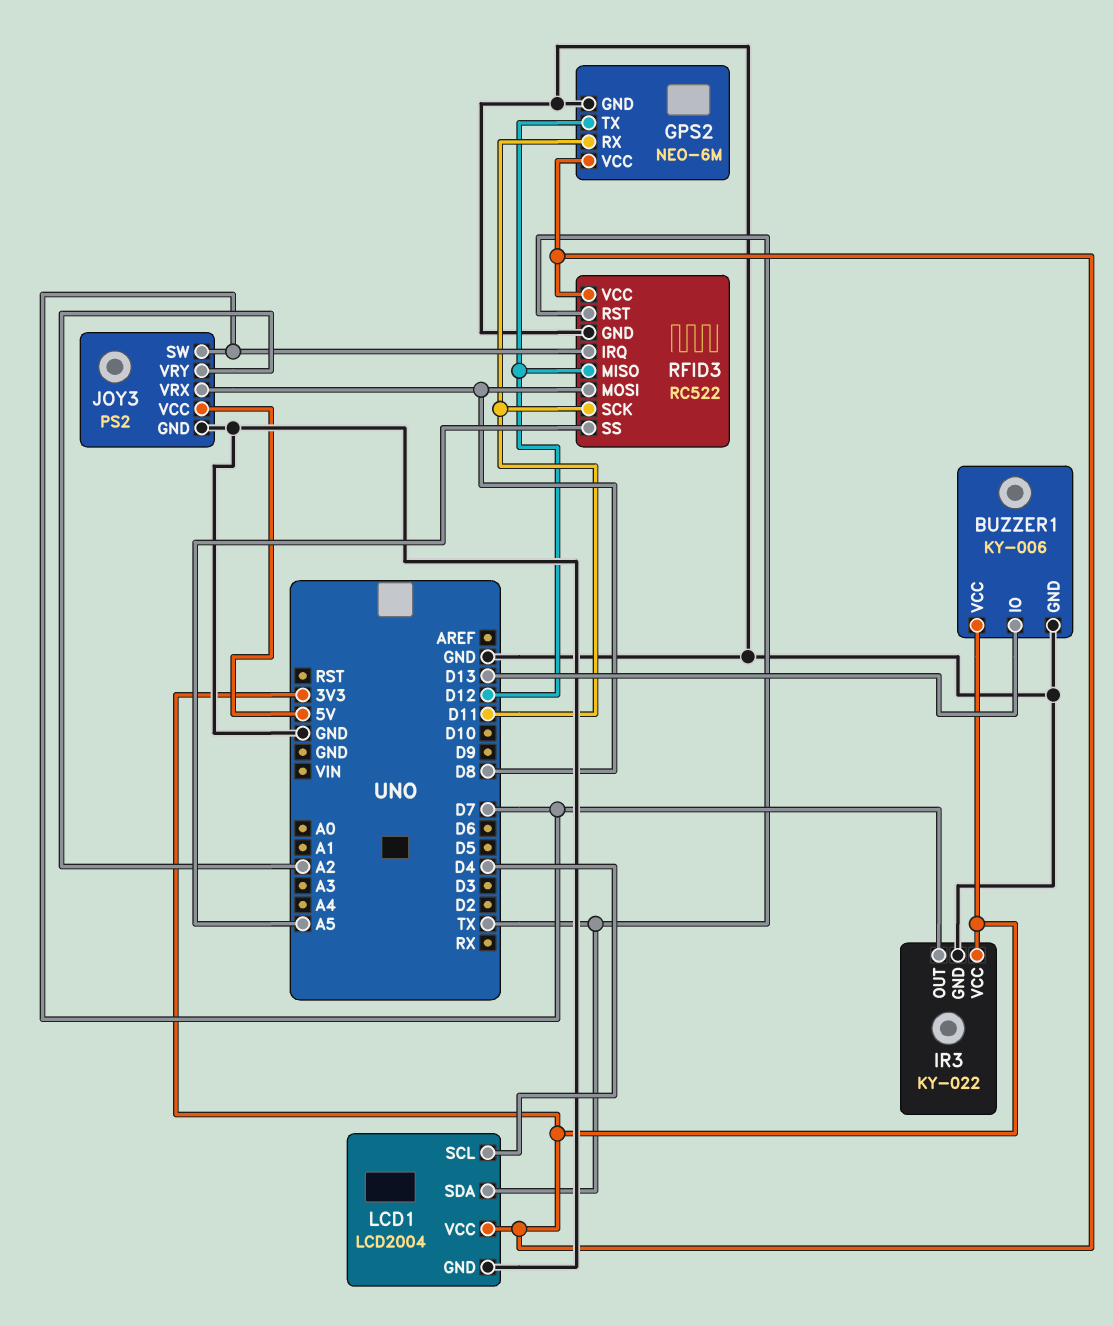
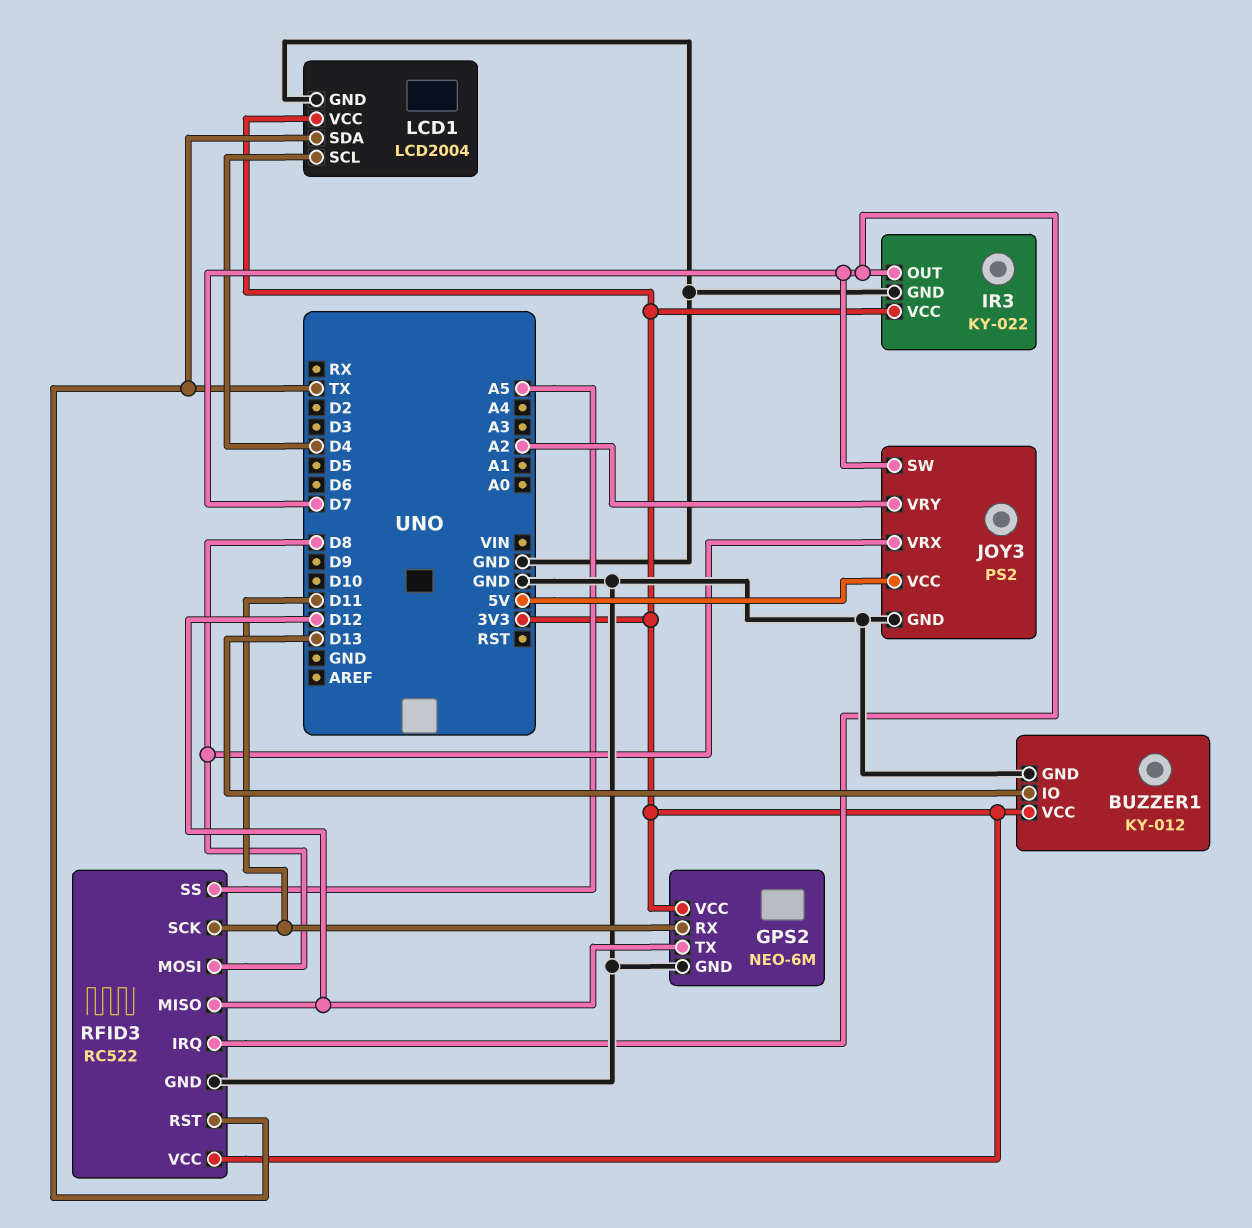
BUZZER1: KY-006 -> KY-012

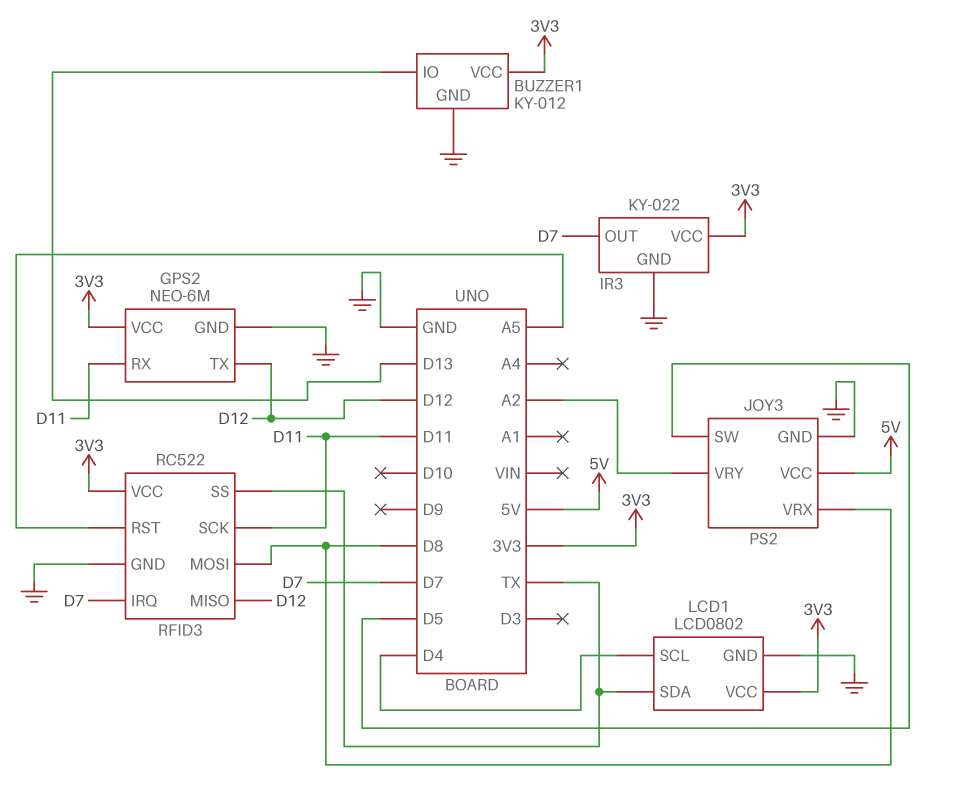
JOY3 pin SW: D7 -> D5
LCD1: LCD2004 -> LCD0802
RFID3 pin RST: TX -> A5
RFID3 pin SS: A5 -> TX

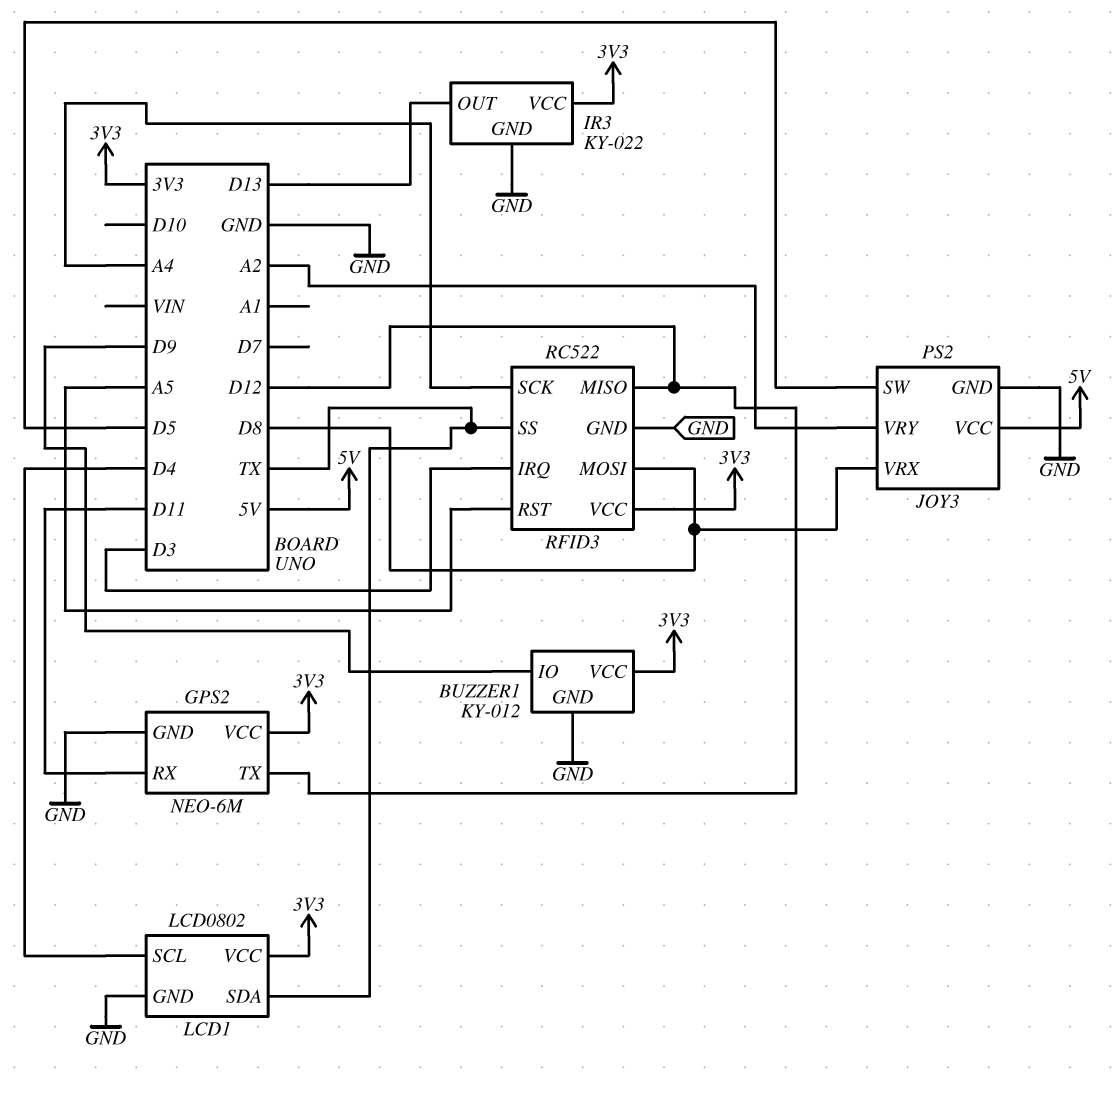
BUZZER1 pin IO: D13 -> D9
IR3 pin OUT: D7 -> D13
RFID3 pin IRQ: D7 -> D3
RFID3 pin SCK: D11 -> A4

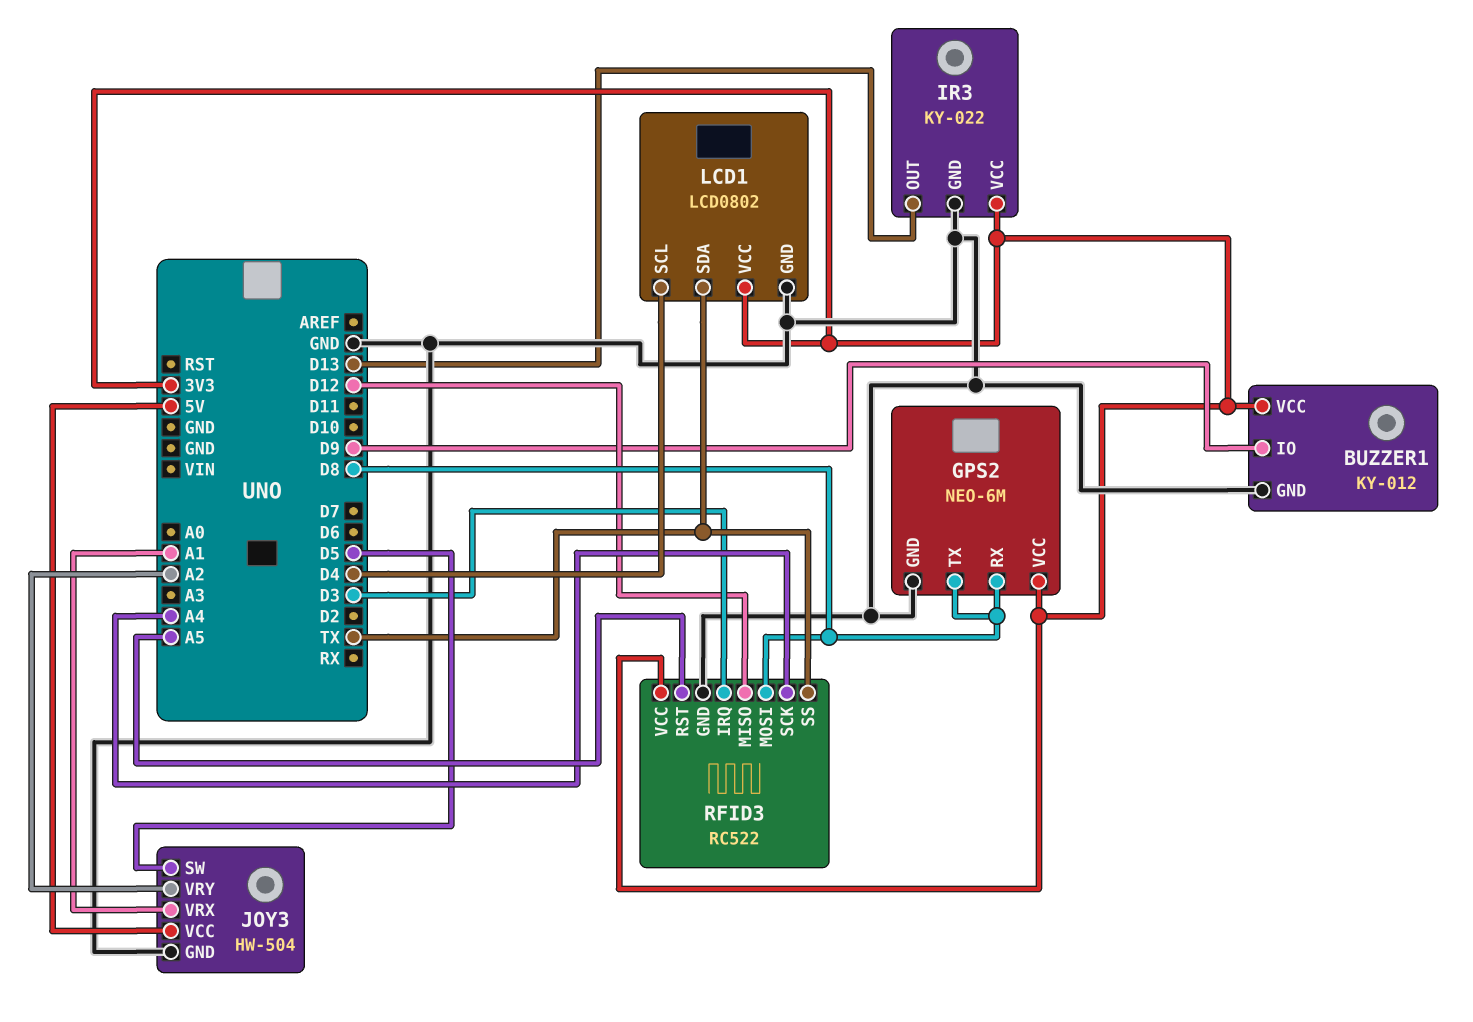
GPS2 pin RX: D11 -> D8
GPS2 pin TX: D12 -> D8
JOY3: PS2 -> HW-504
JOY3 pin VRX: D8 -> A1

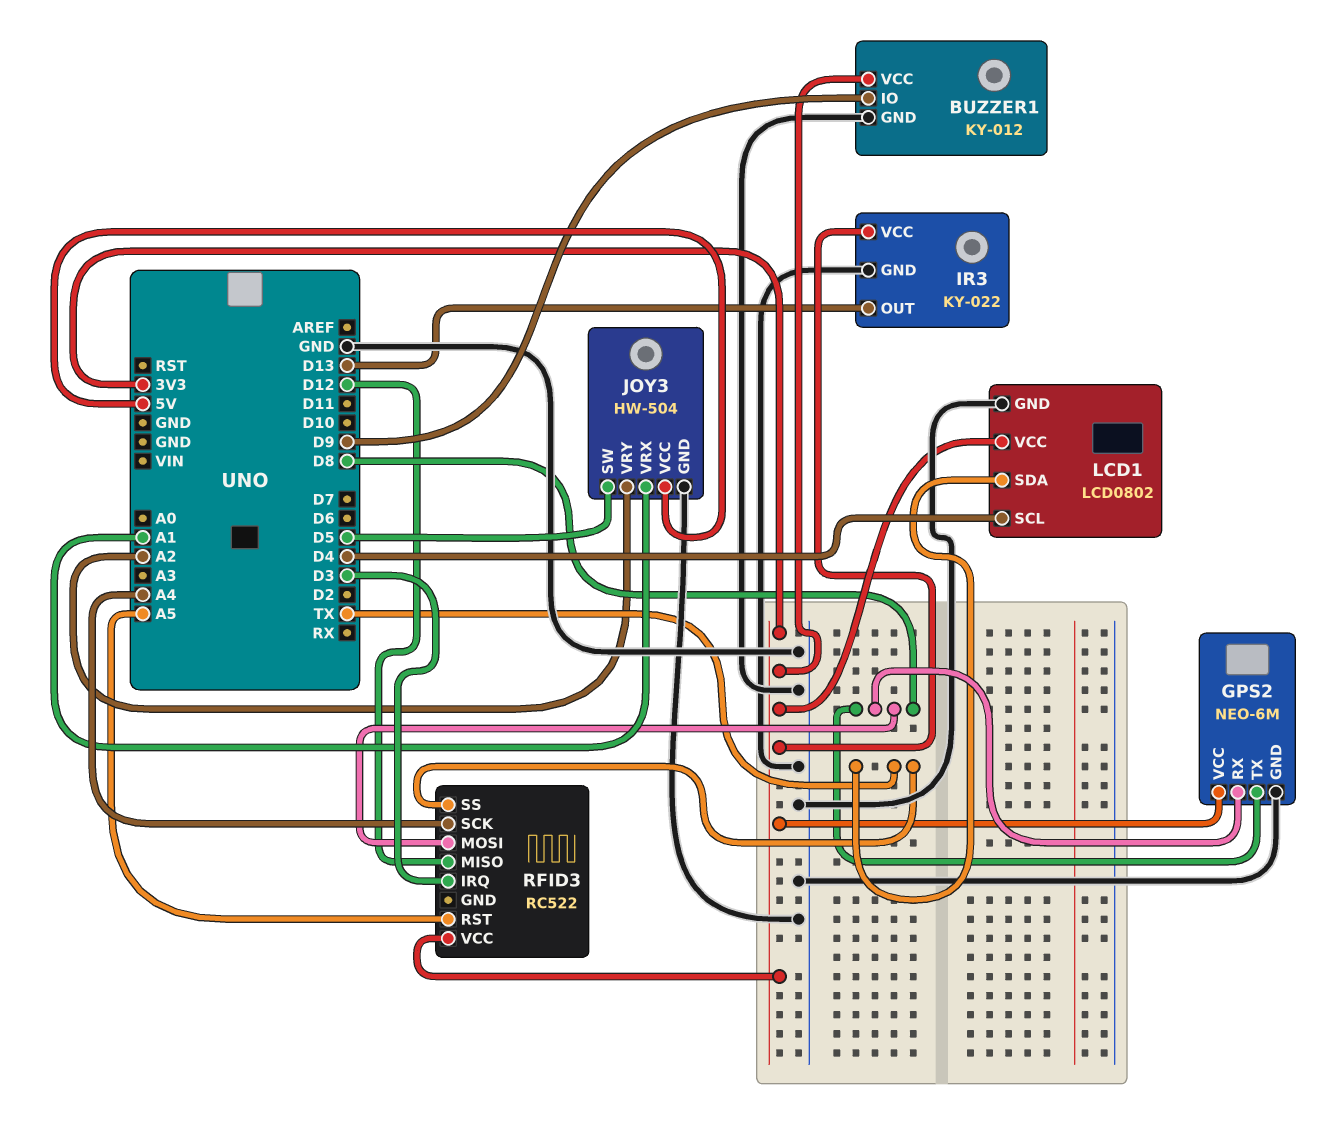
RFID3 pin GND: GND -> none

